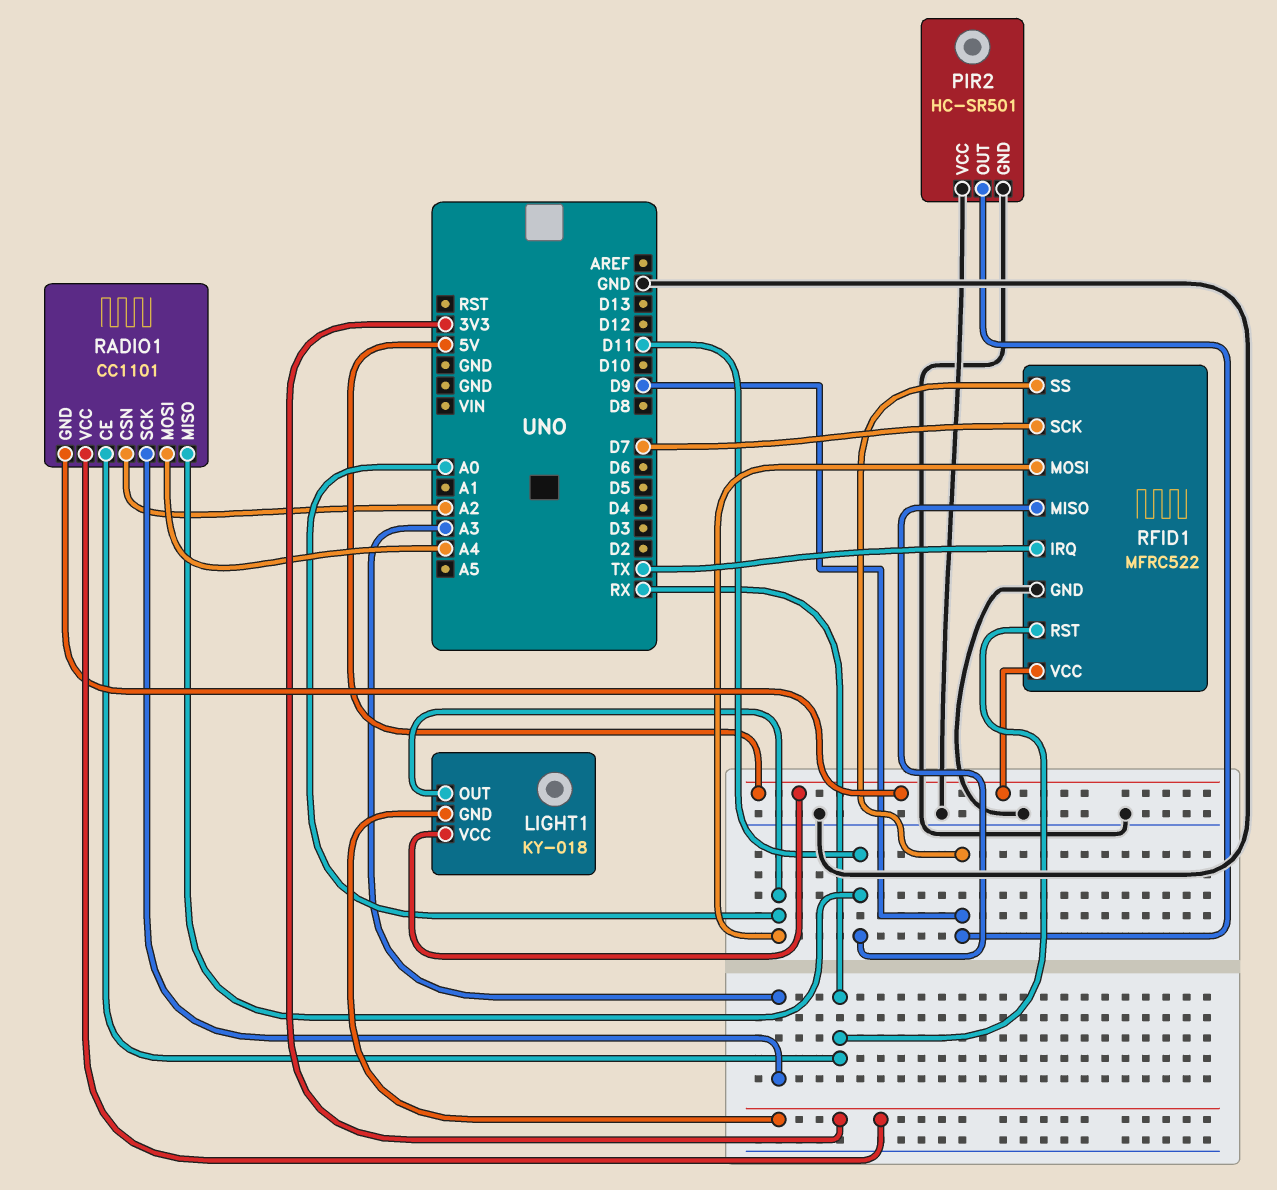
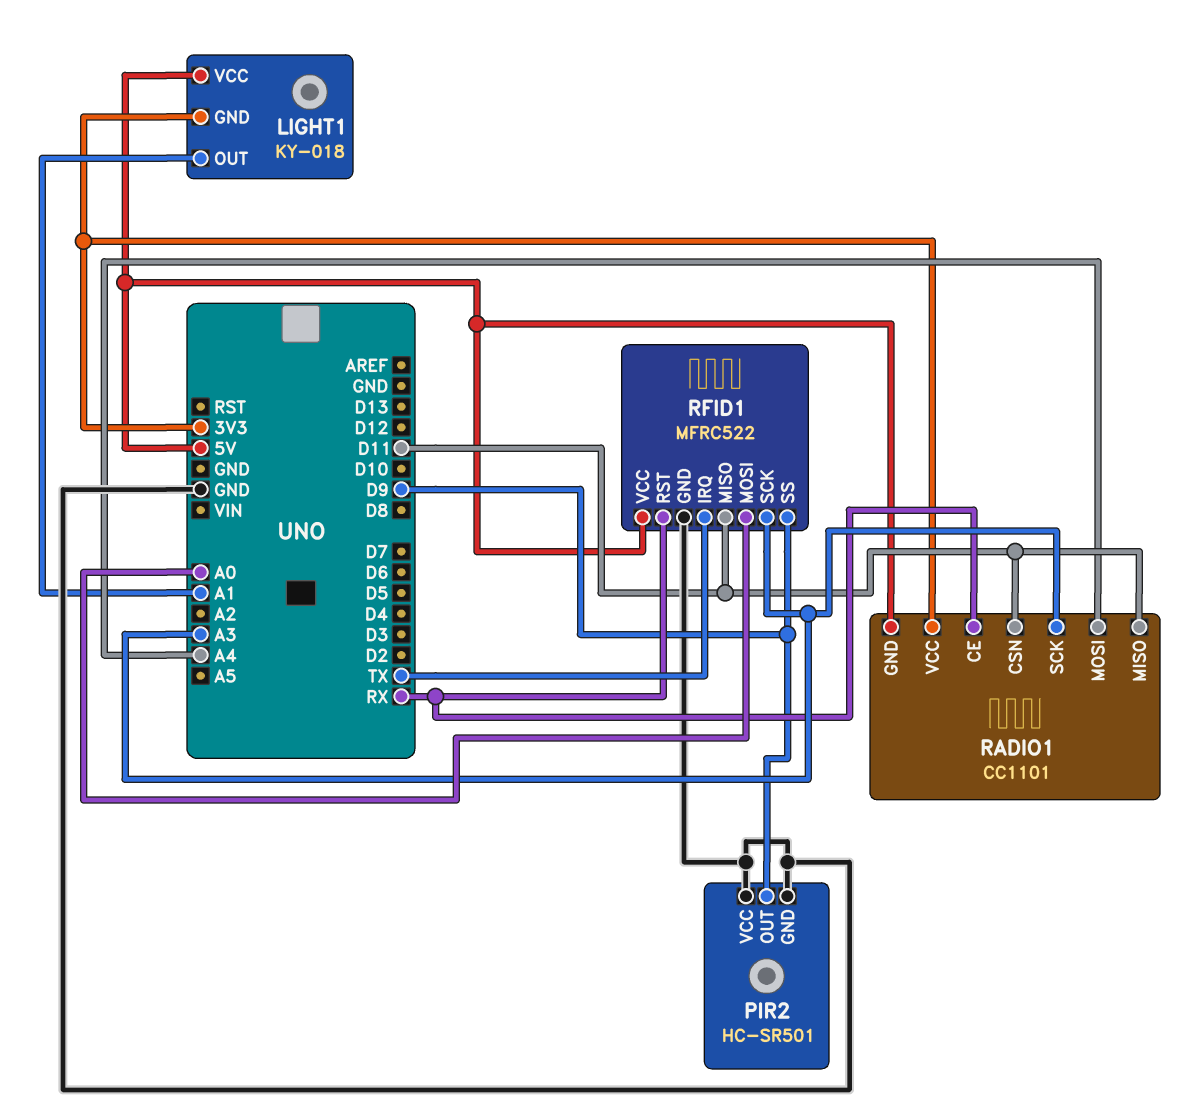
LIGHT1 pin OUT: A0 -> A1
RADIO1 pin CSN: A2 -> D11
RFID1 pin SCK: D7 -> A3

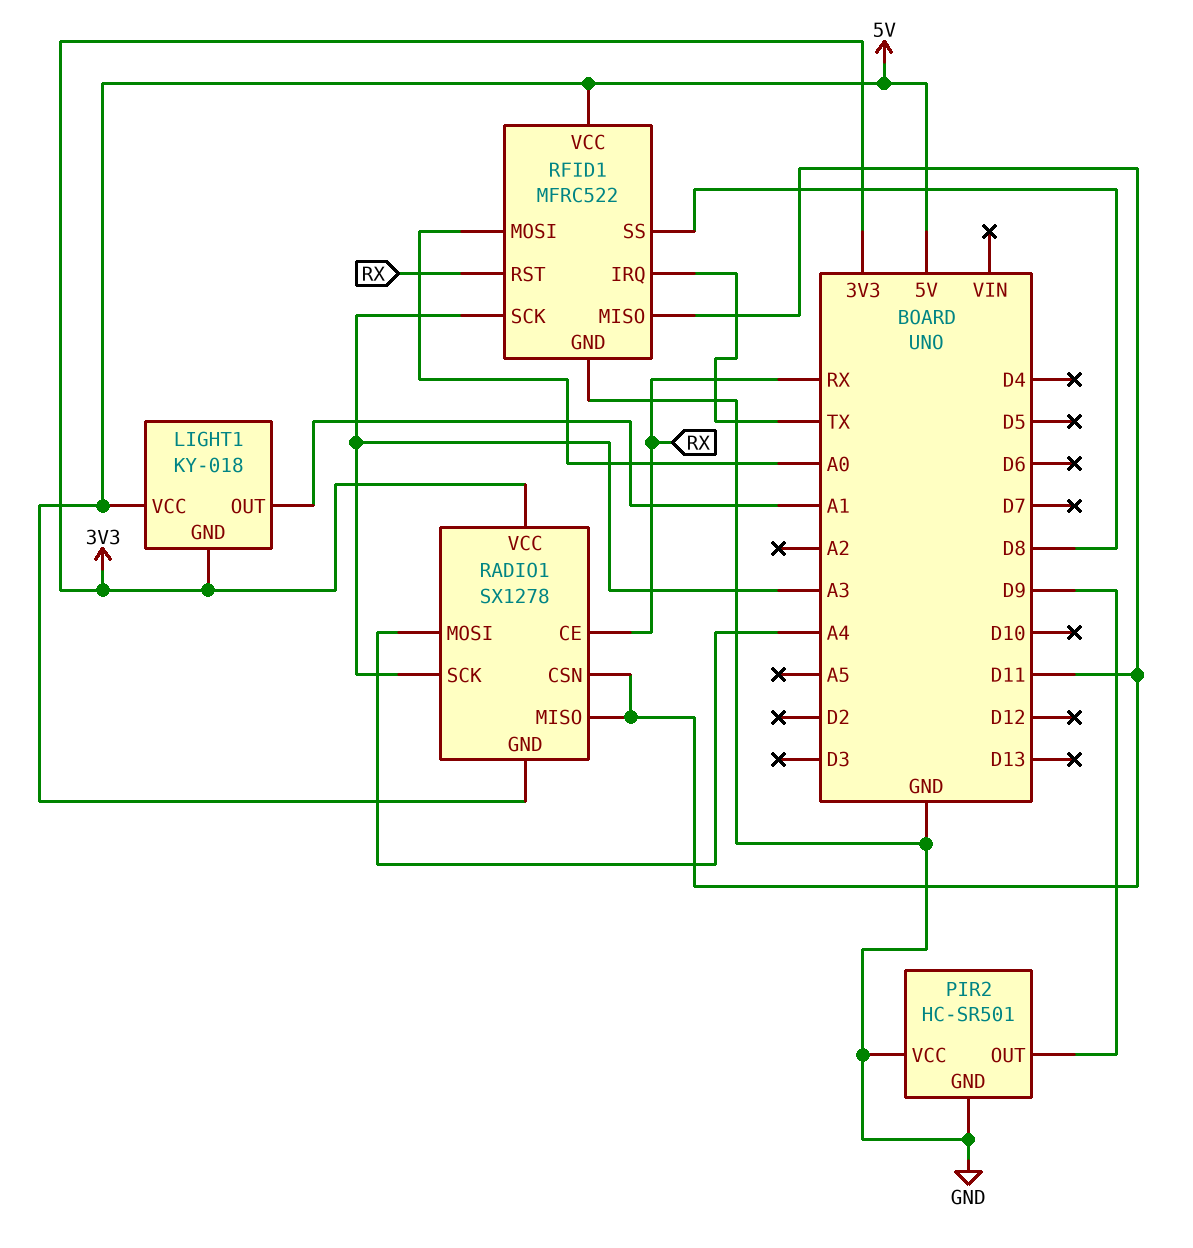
RADIO1: CC1101 -> SX1278
RFID1 pin SS: D9 -> D8

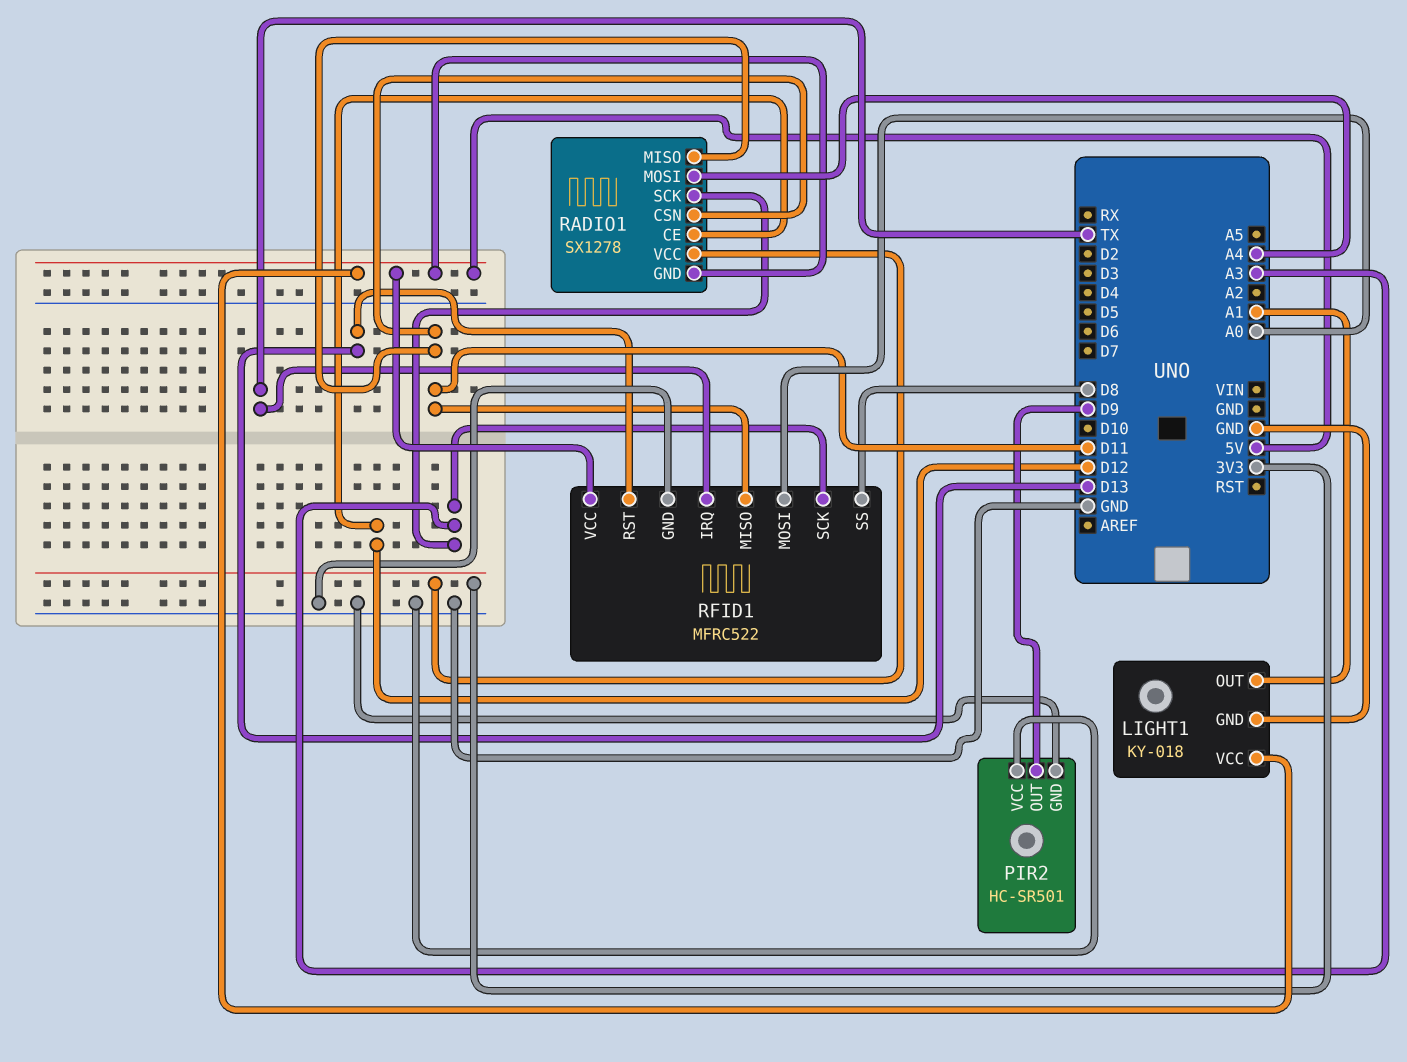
LIGHT1 pin GND: 3V3 -> GND
RADIO1 pin CE: RX -> D12
RFID1 pin RST: RX -> D13

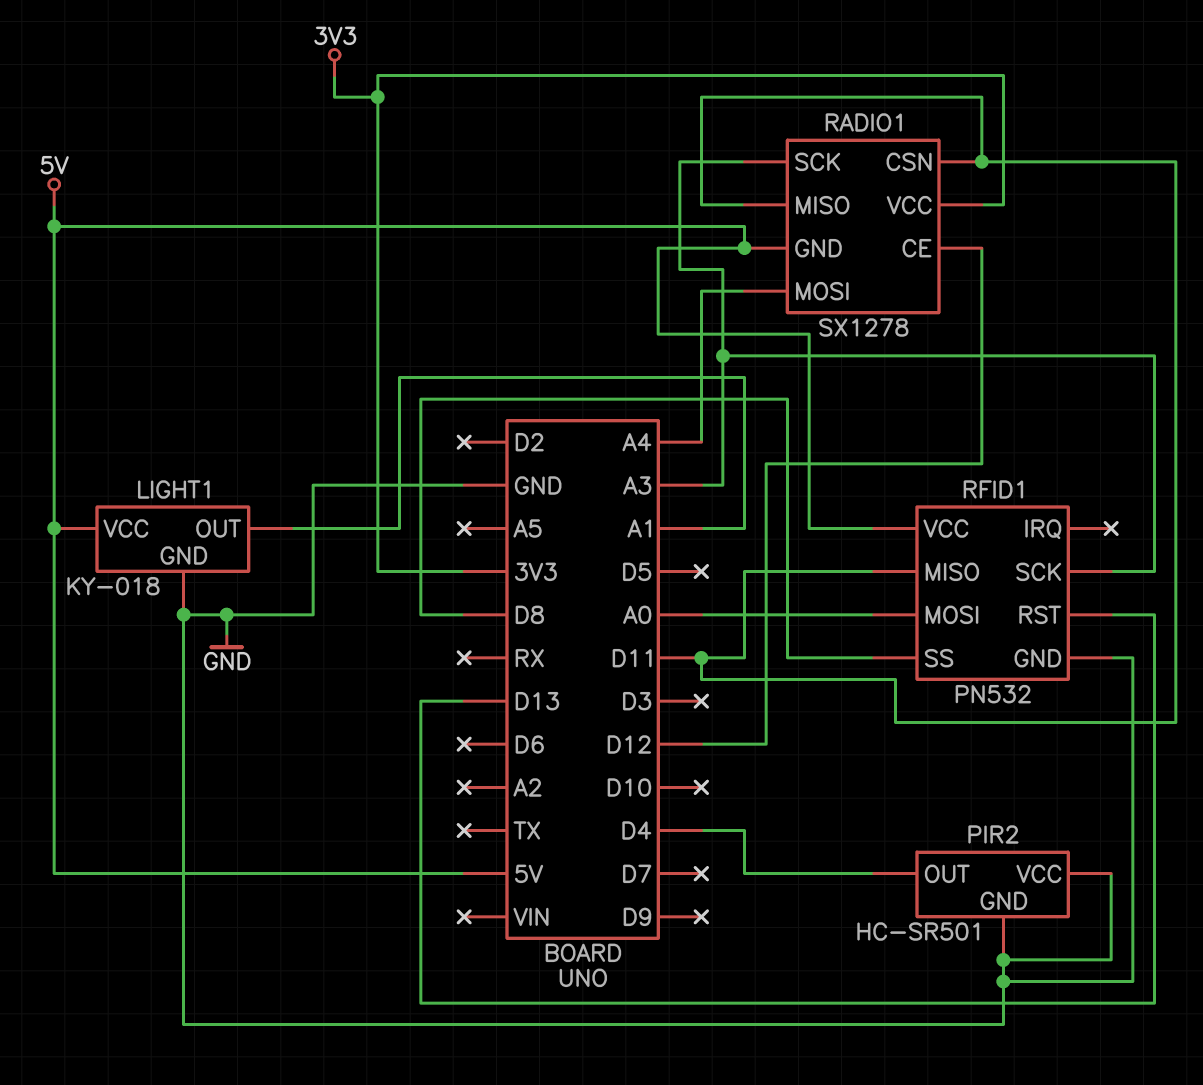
PIR2 pin OUT: D9 -> D4
RFID1: MFRC522 -> PN532
RFID1 pin IRQ: TX -> none

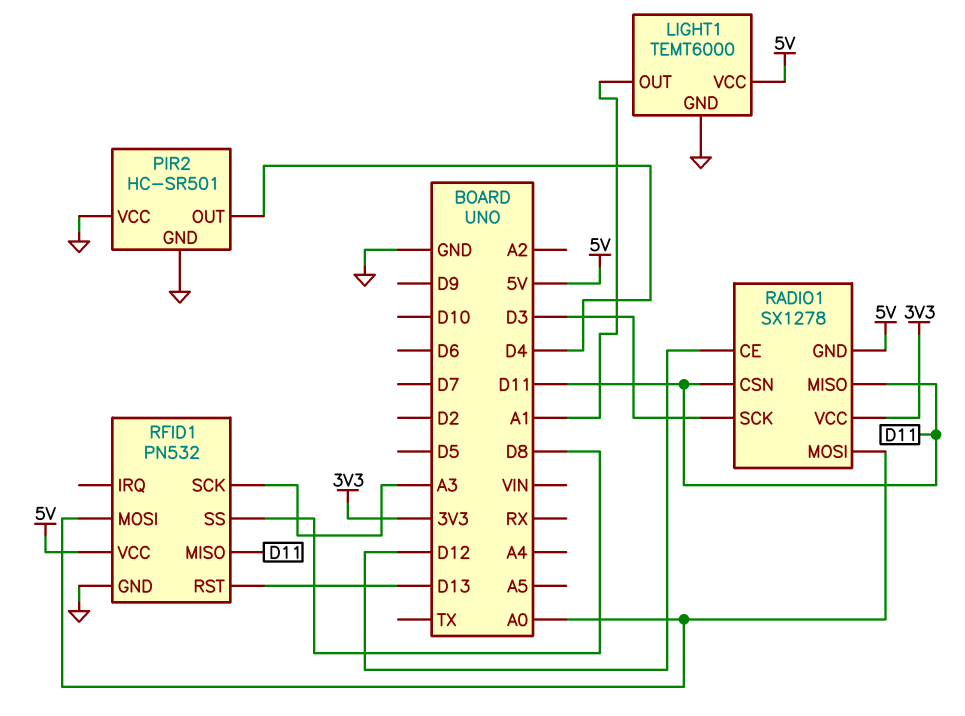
LIGHT1: KY-018 -> TEMT6000
RADIO1 pin MOSI: A4 -> A0
RADIO1 pin SCK: A3 -> D3

